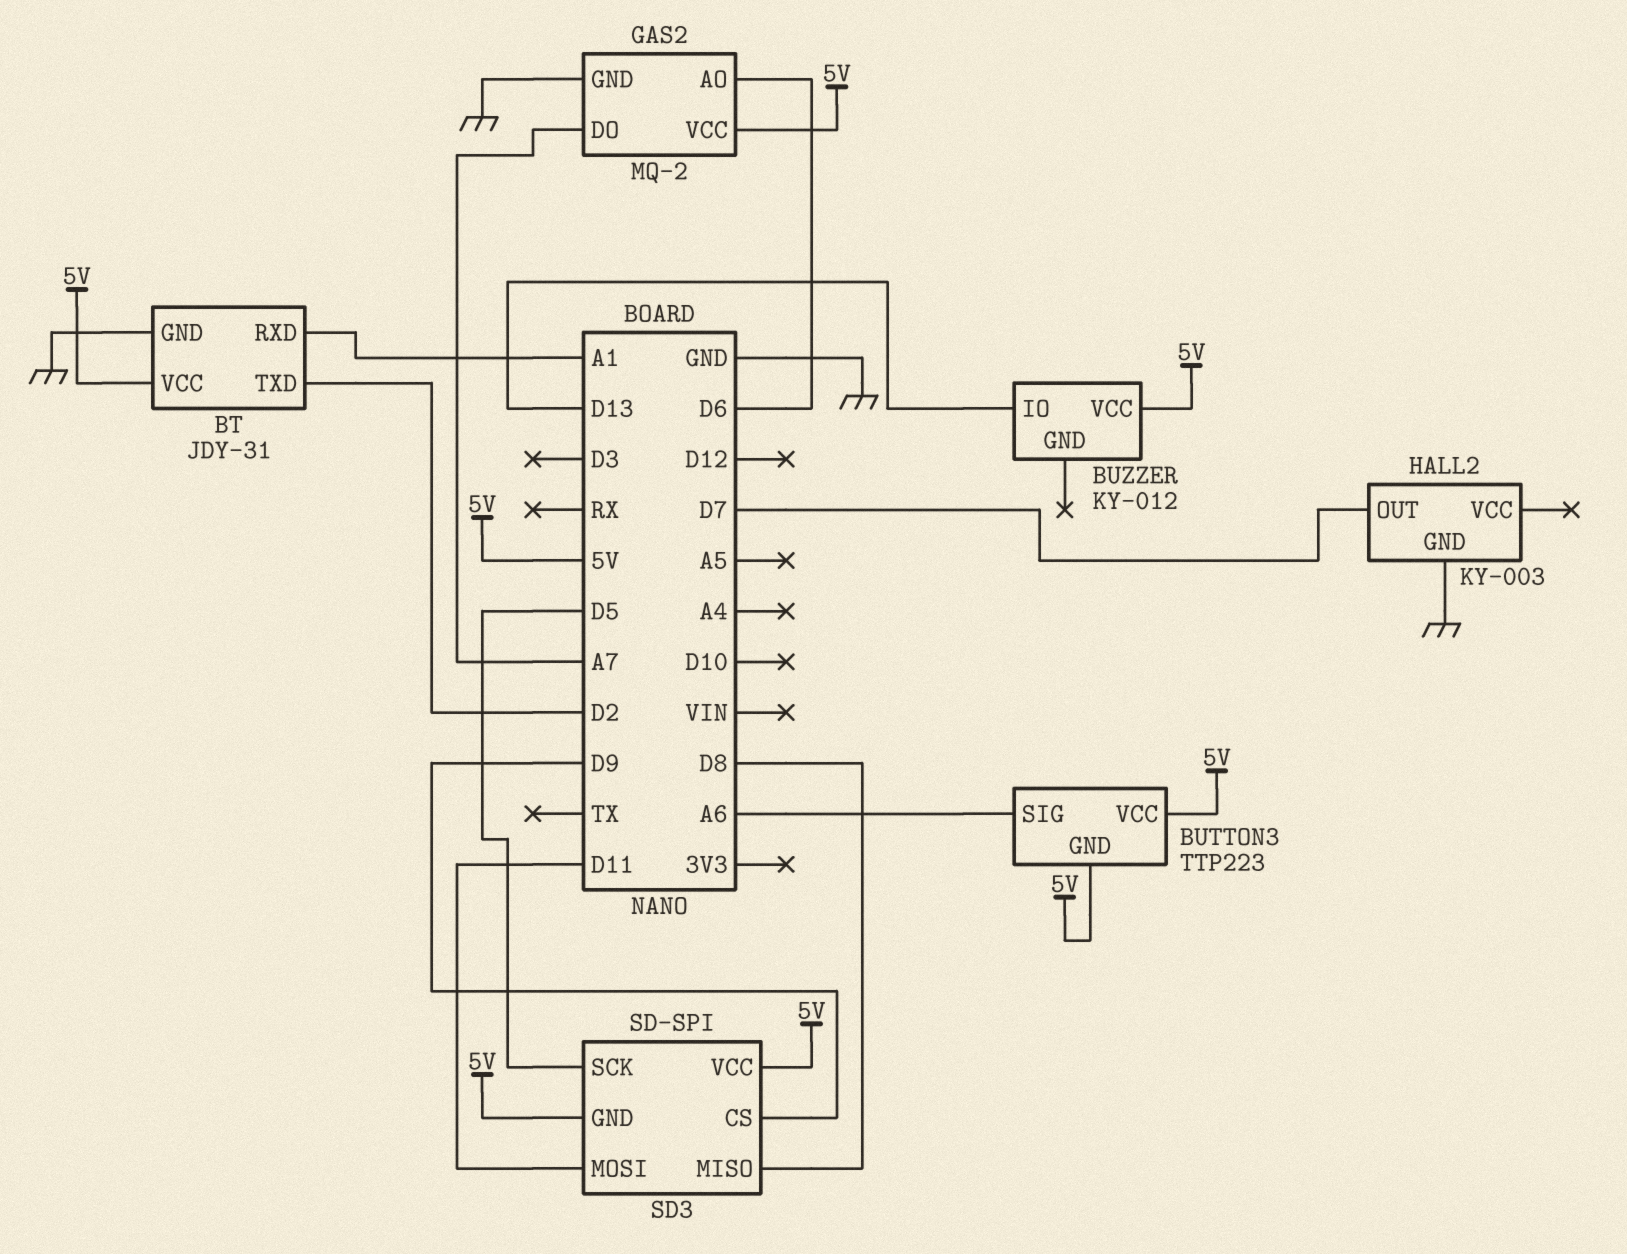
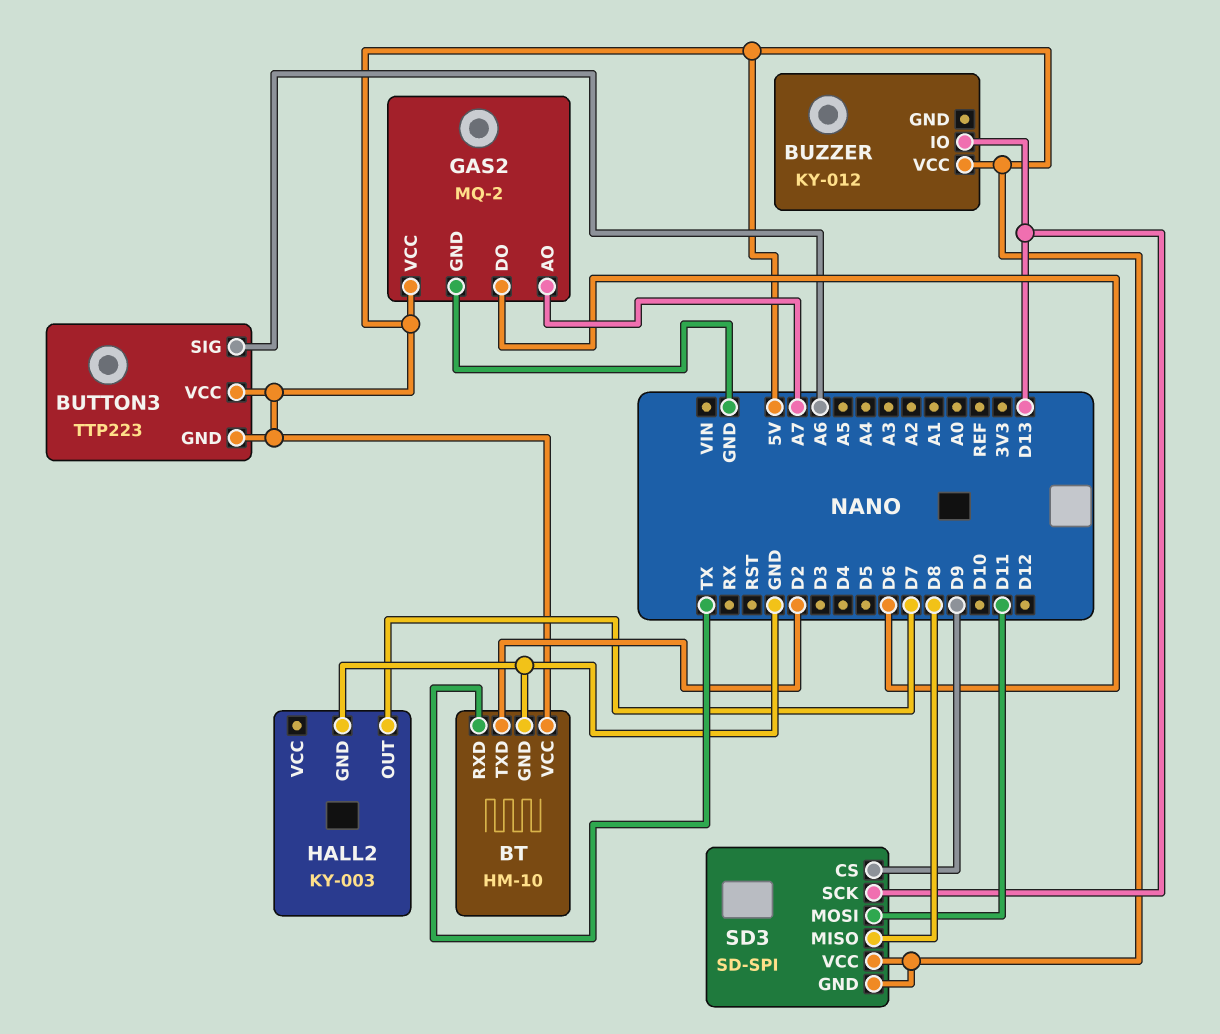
BT: JDY-31 -> HM-10
BT pin RXD: A1 -> TX
GAS2 pin AO: D6 -> A7
GAS2 pin DO: A7 -> D6
SD3 pin SCK: D5 -> D13

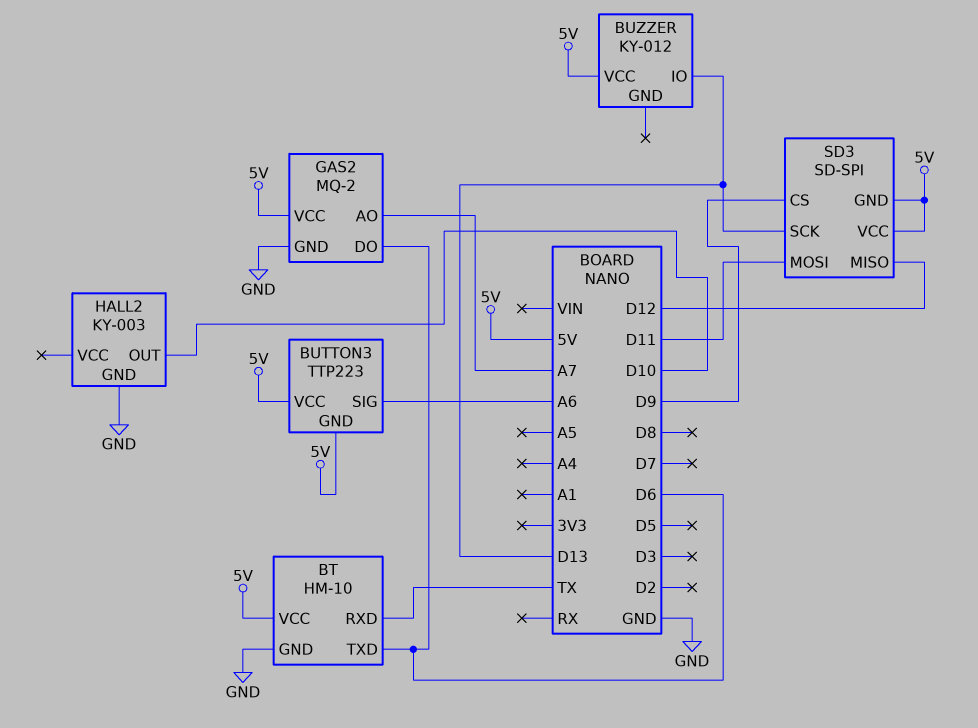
BT pin TXD: D2 -> D6
HALL2 pin OUT: D7 -> D10
SD3 pin MISO: D8 -> D12

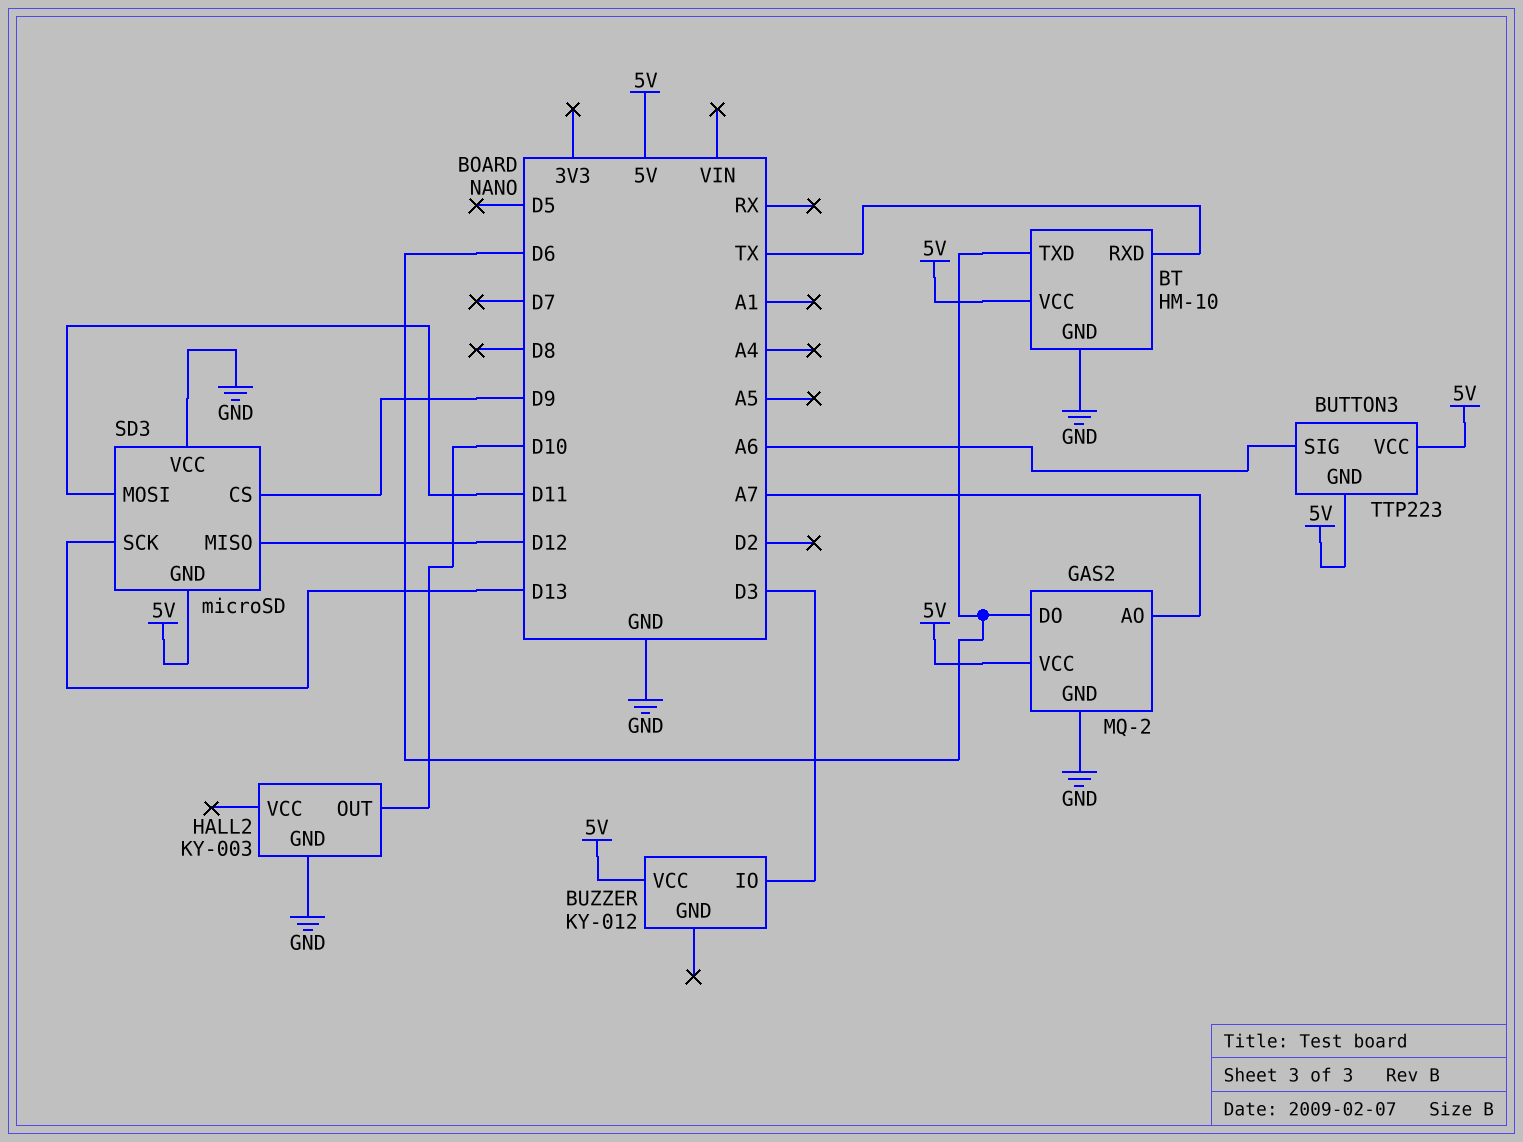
BUZZER pin IO: D13 -> D3
SD3: SD-SPI -> microSD
SD3 pin VCC: 5V -> GND

